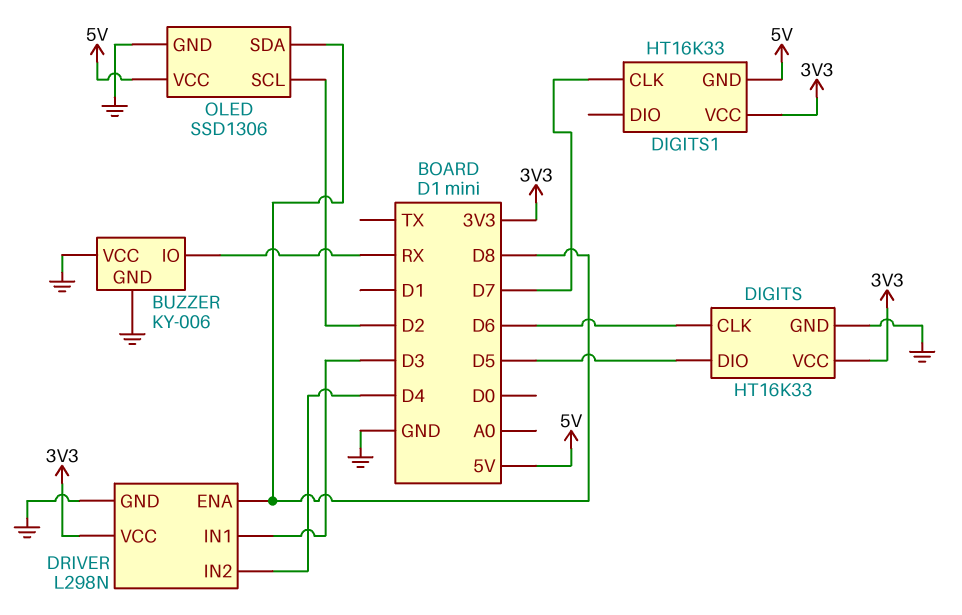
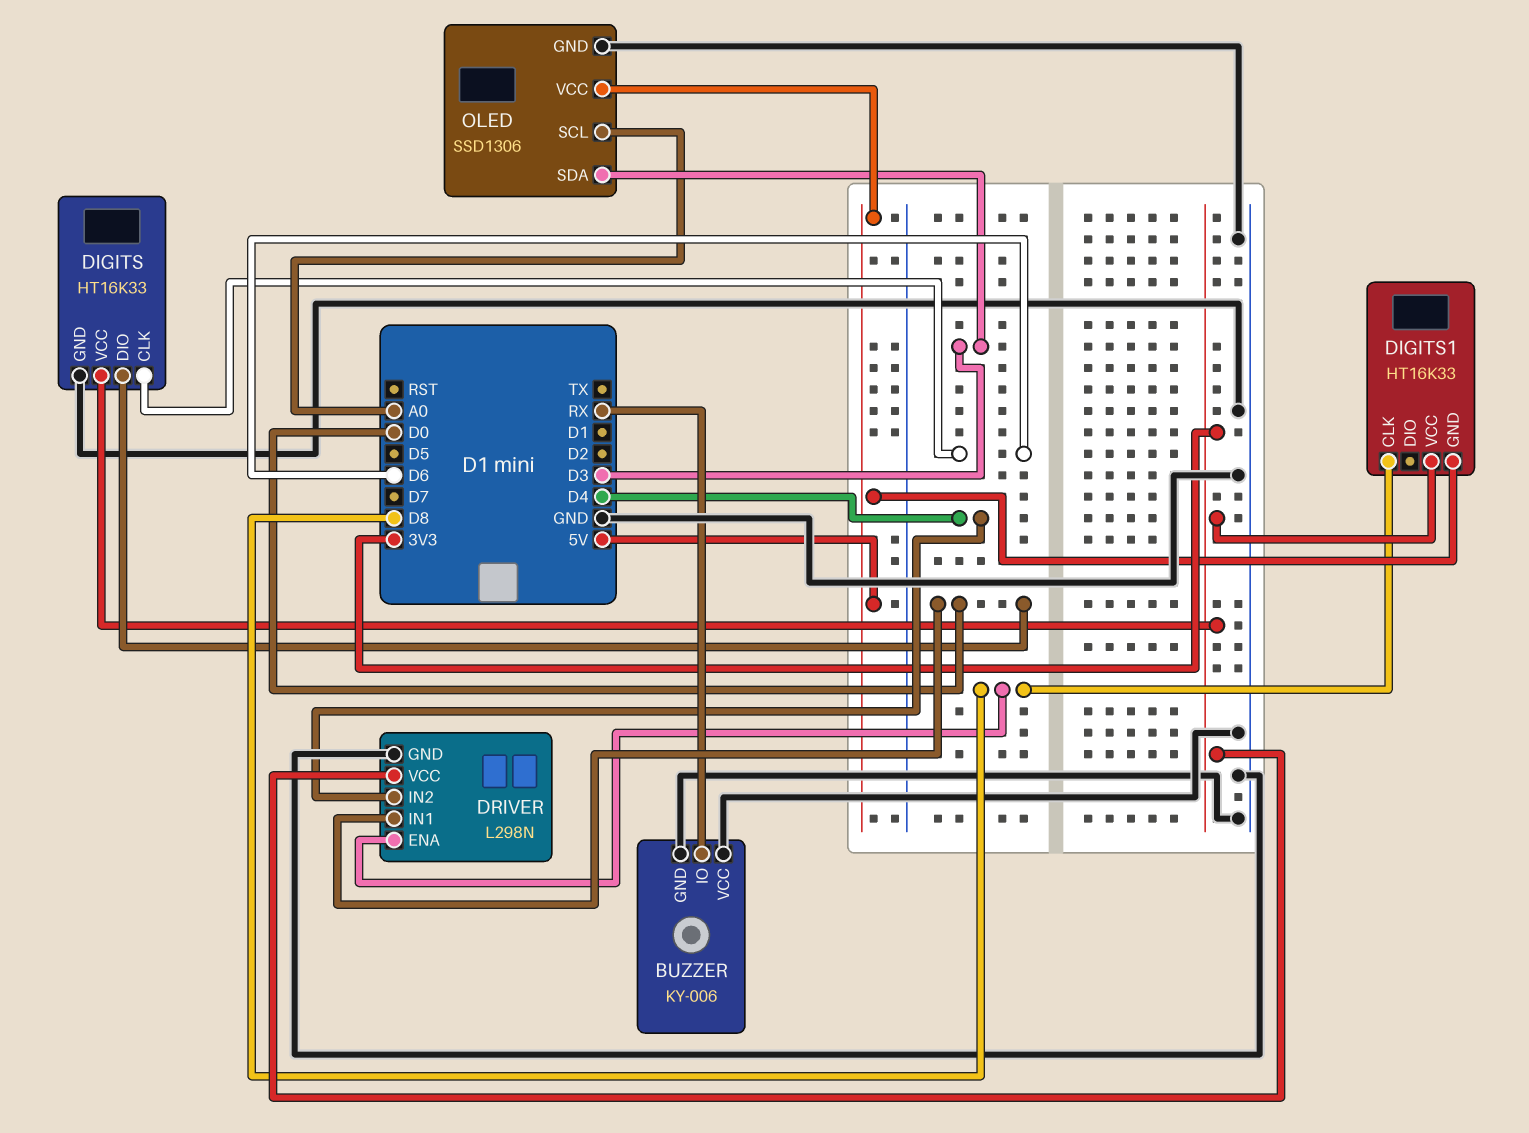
DIGITS pin DIO: D5 -> D0
DIGITS1 pin CLK: D7 -> D8
DRIVER pin IN1: D3 -> D0
OLED pin SCL: D2 -> A0
OLED pin SDA: D8 -> D3

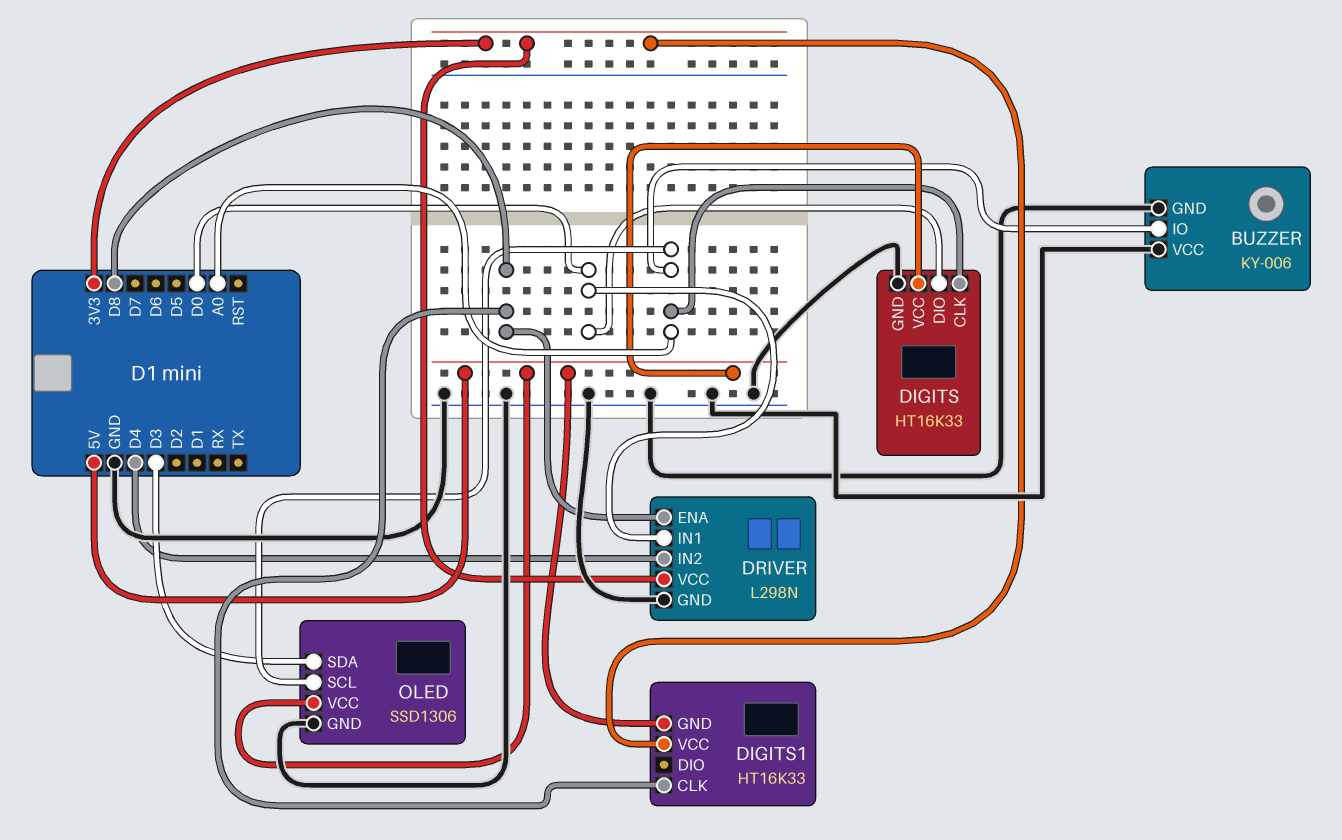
BUZZER pin IO: RX -> A0
DIGITS pin CLK: D6 -> A0
DIGITS pin VCC: 3V3 -> 5V

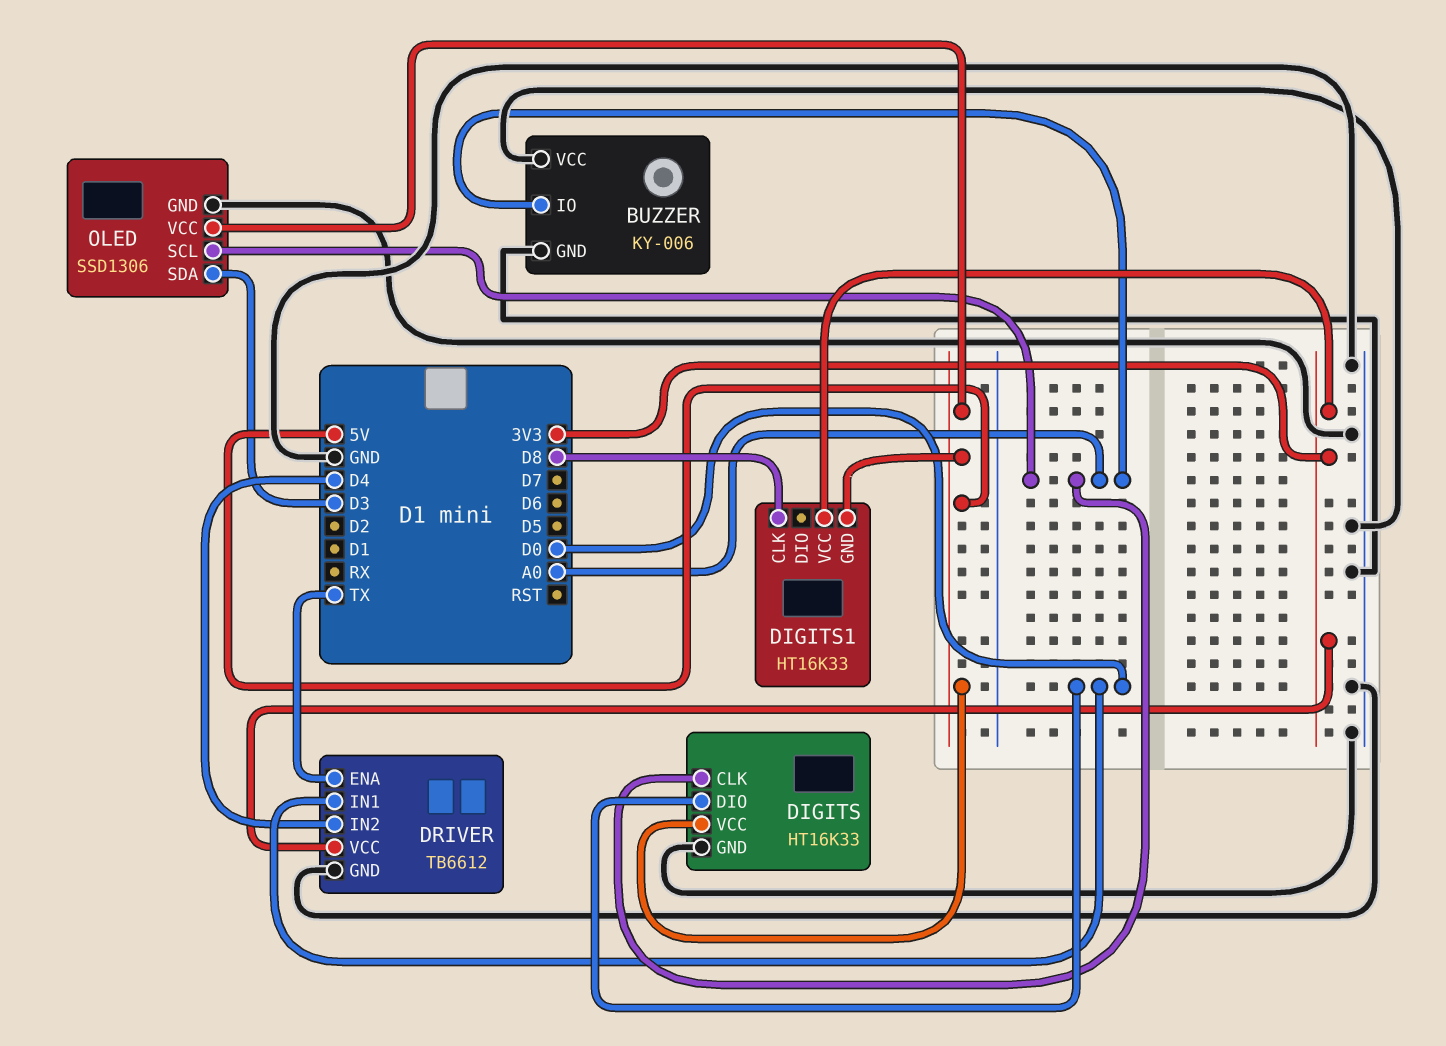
DRIVER: L298N -> TB6612
DRIVER pin ENA: D8 -> TX

